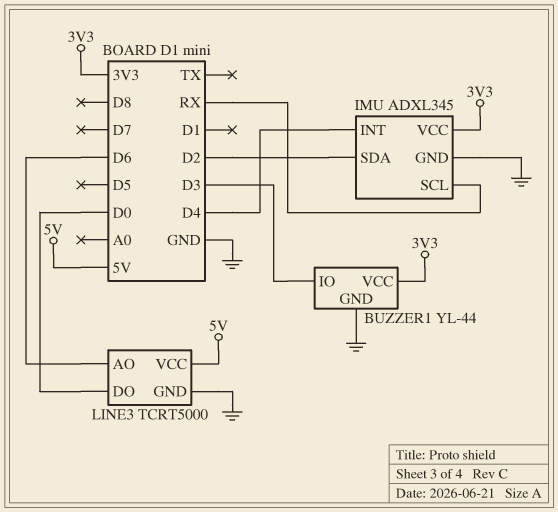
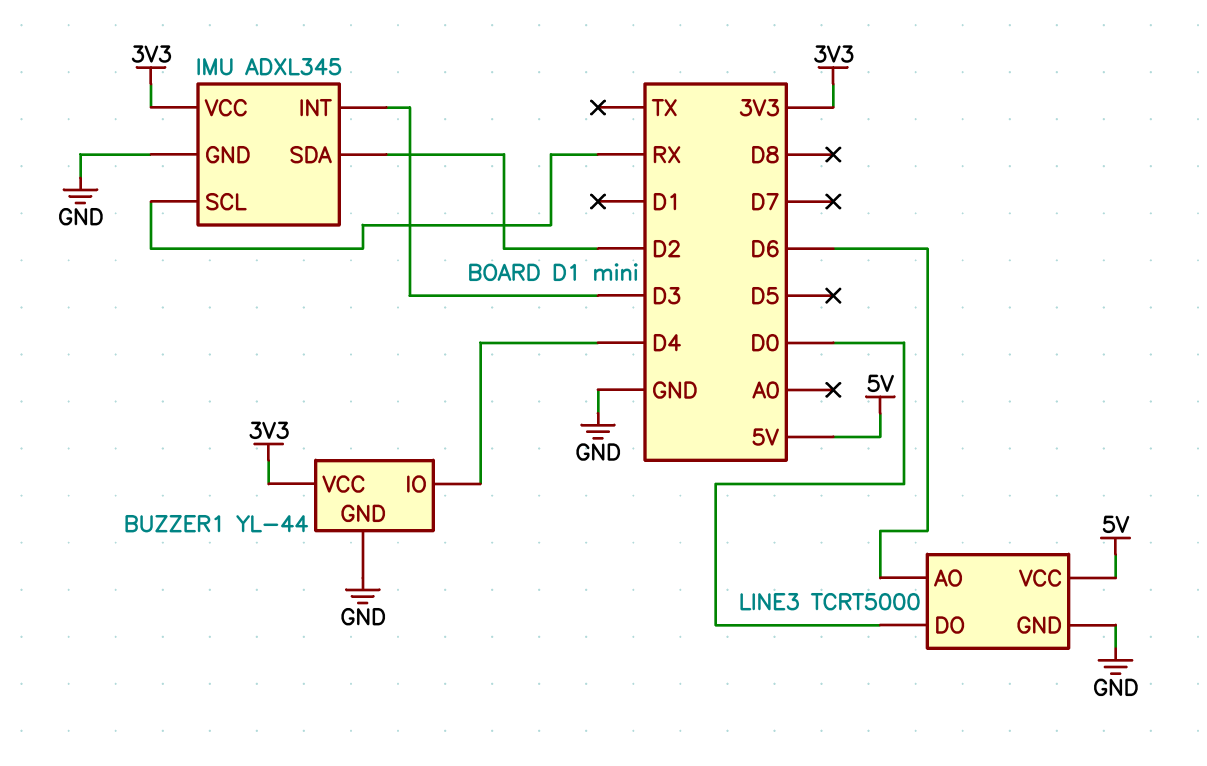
BUZZER1 pin IO: D3 -> D4
IMU pin INT: D4 -> D3

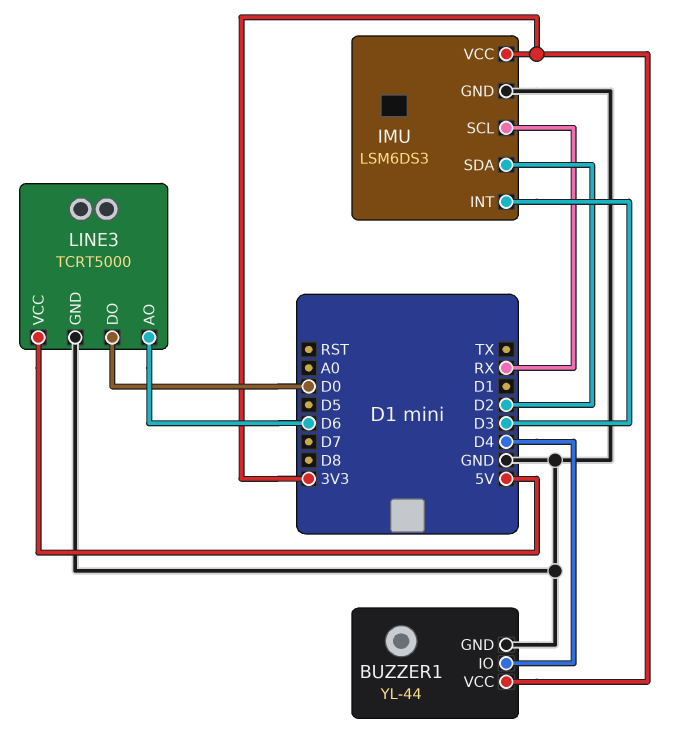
IMU: ADXL345 -> LSM6DS3

